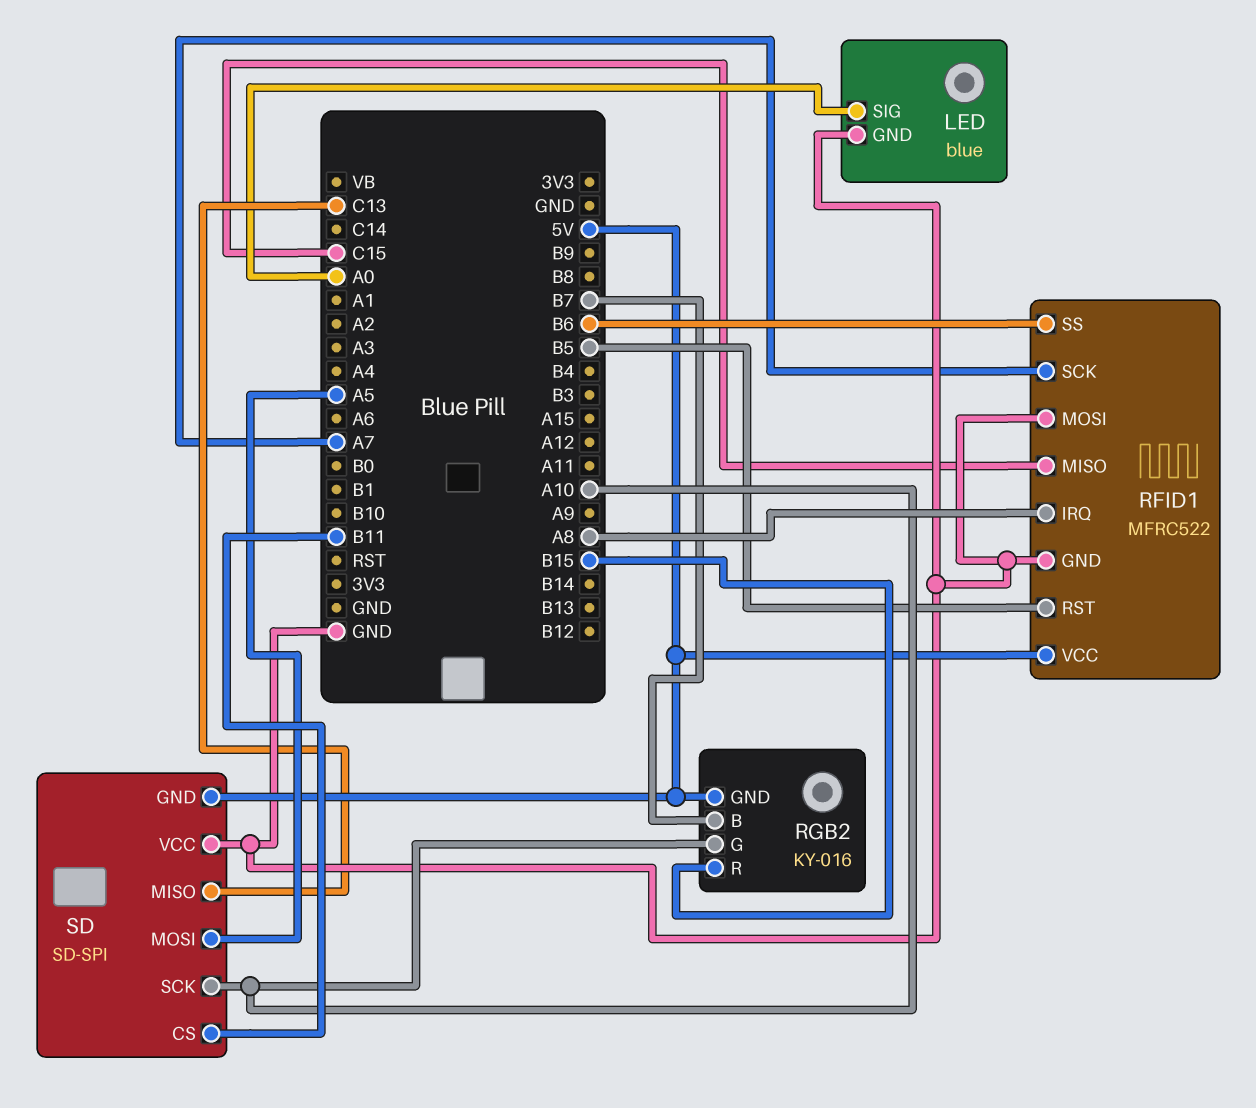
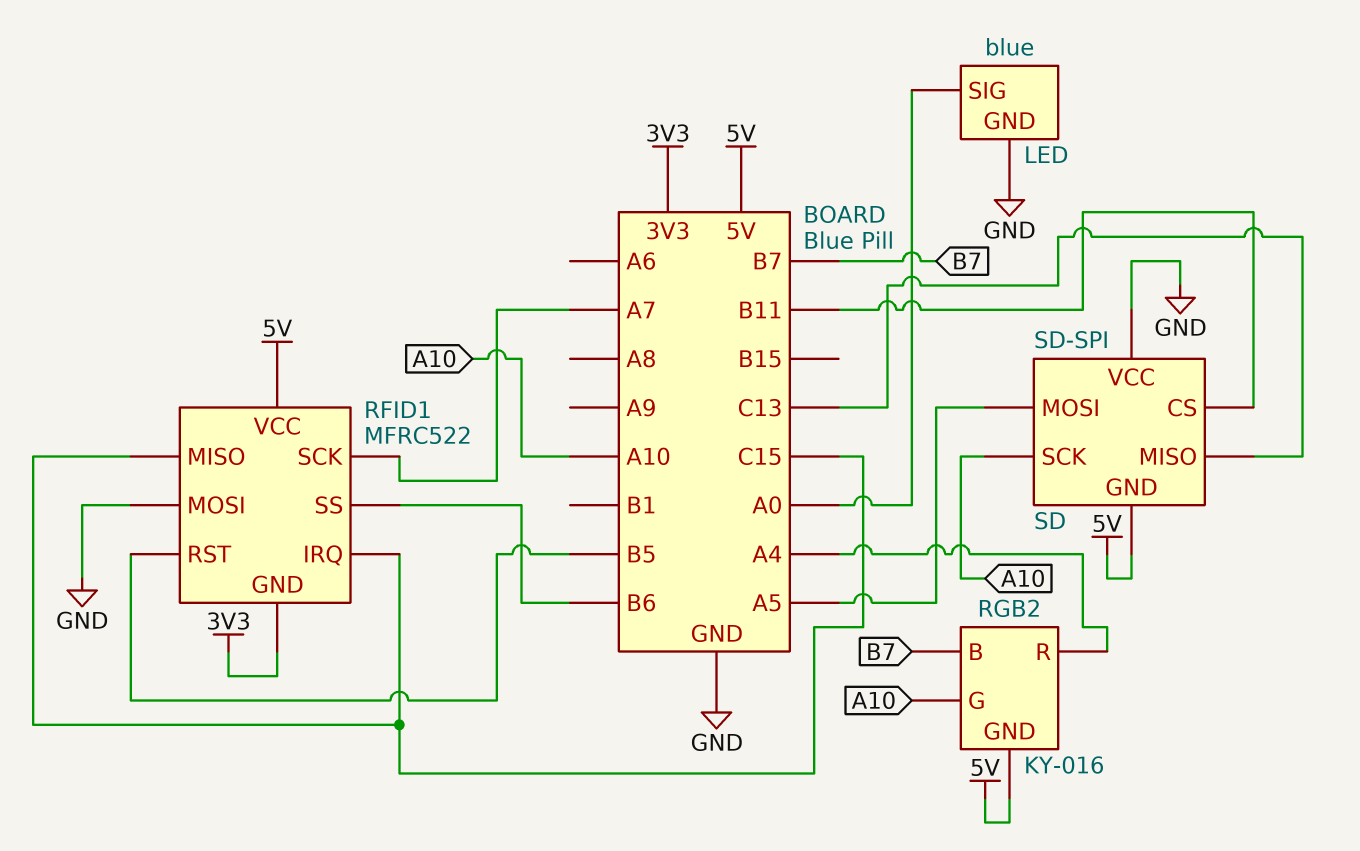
RFID1 pin GND: GND -> 3V3
RFID1 pin IRQ: A8 -> C15
RGB2 pin R: B15 -> A4

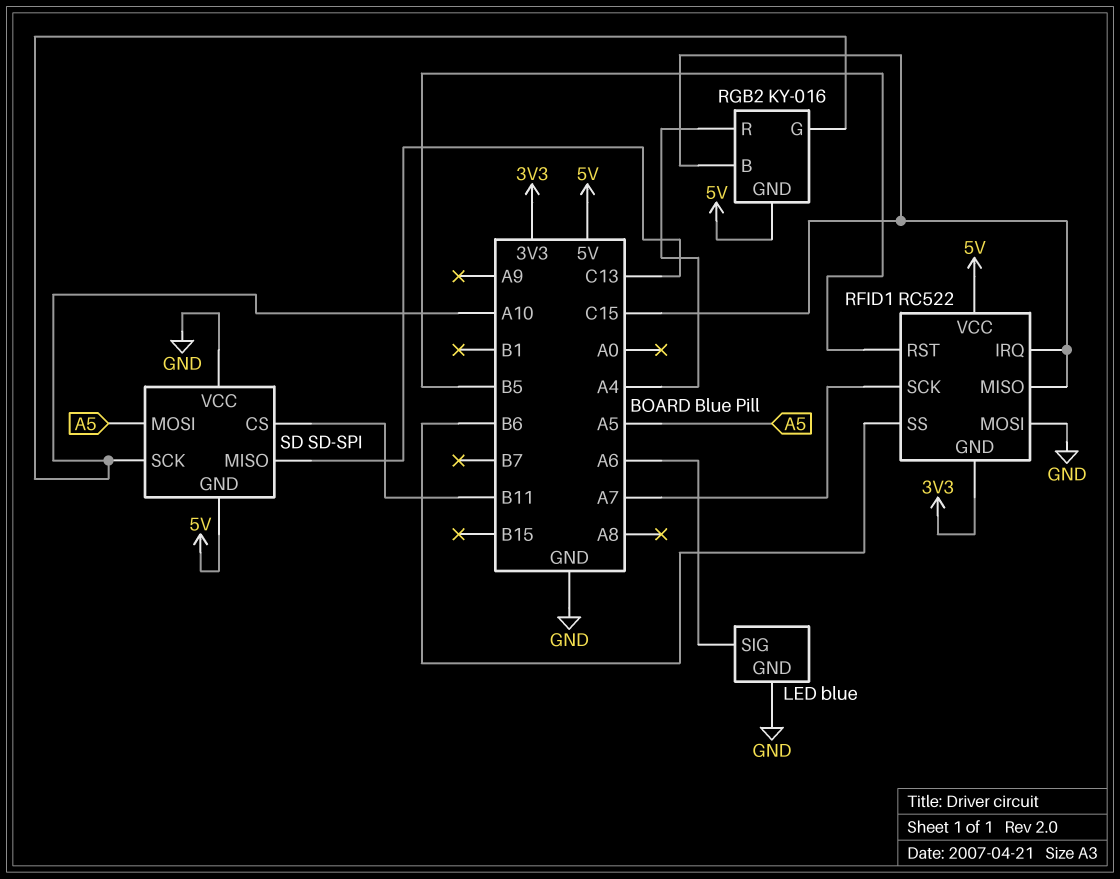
LED pin SIG: A0 -> A6
RFID1: MFRC522 -> RC522
RGB2 pin B: B7 -> C15

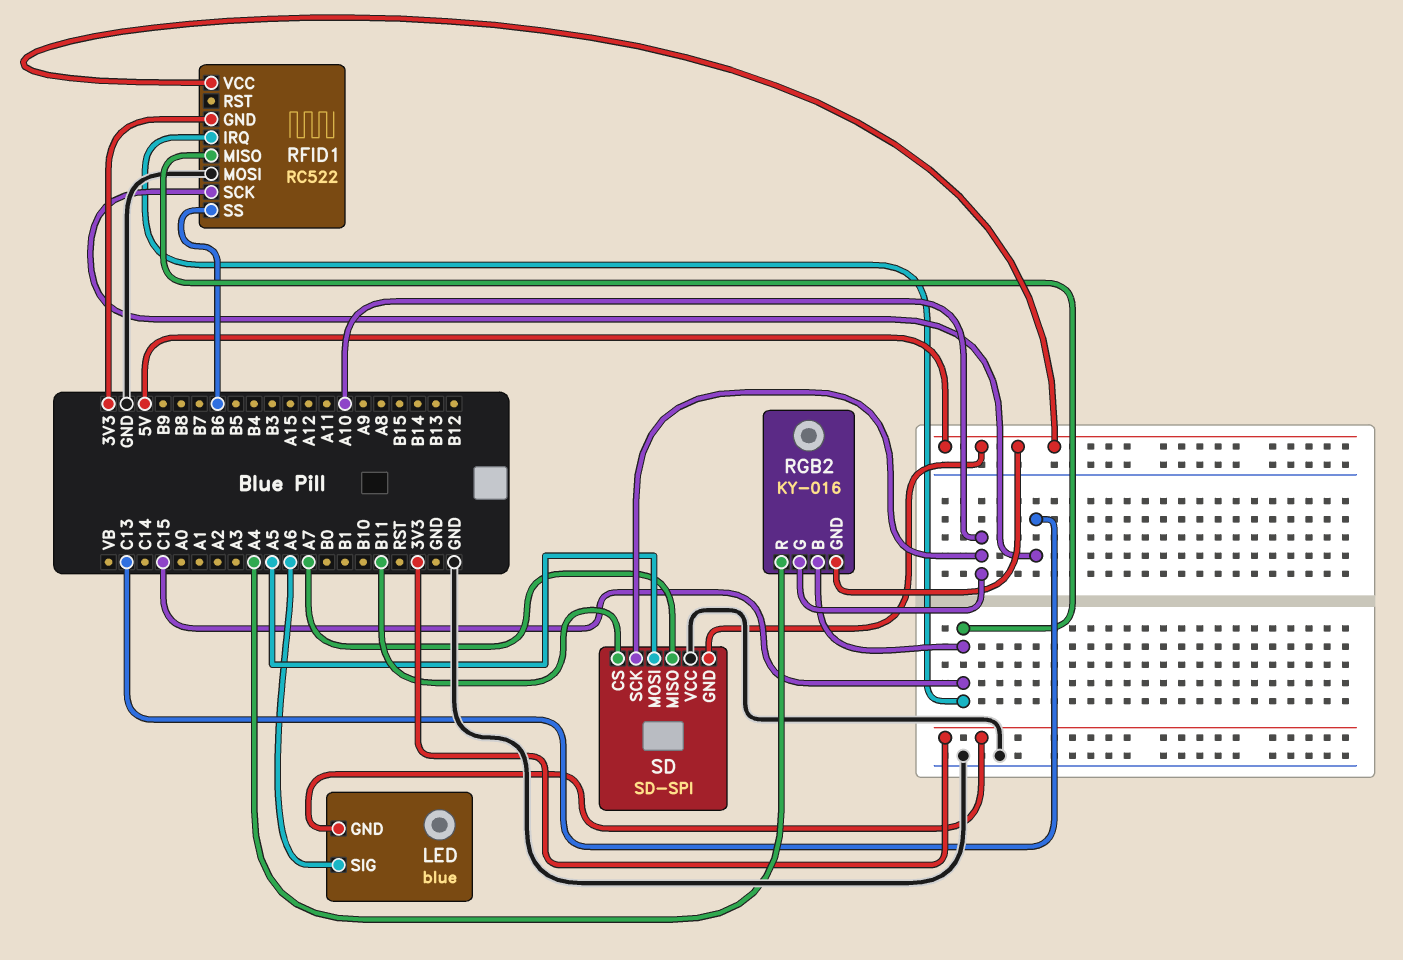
LED pin GND: GND -> 3V3
RFID1 pin RST: B5 -> none
RFID1 pin SCK: A7 -> C13
SD pin MISO: C13 -> A7

